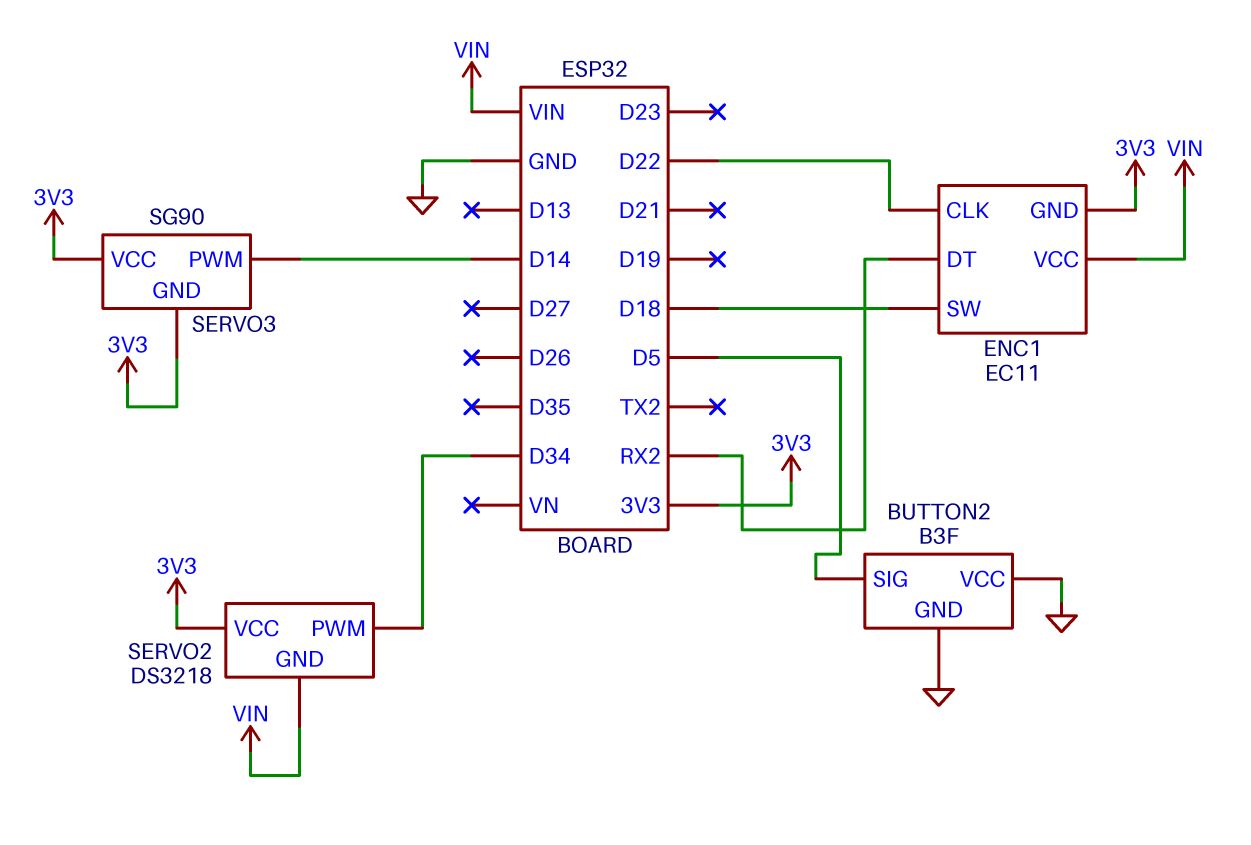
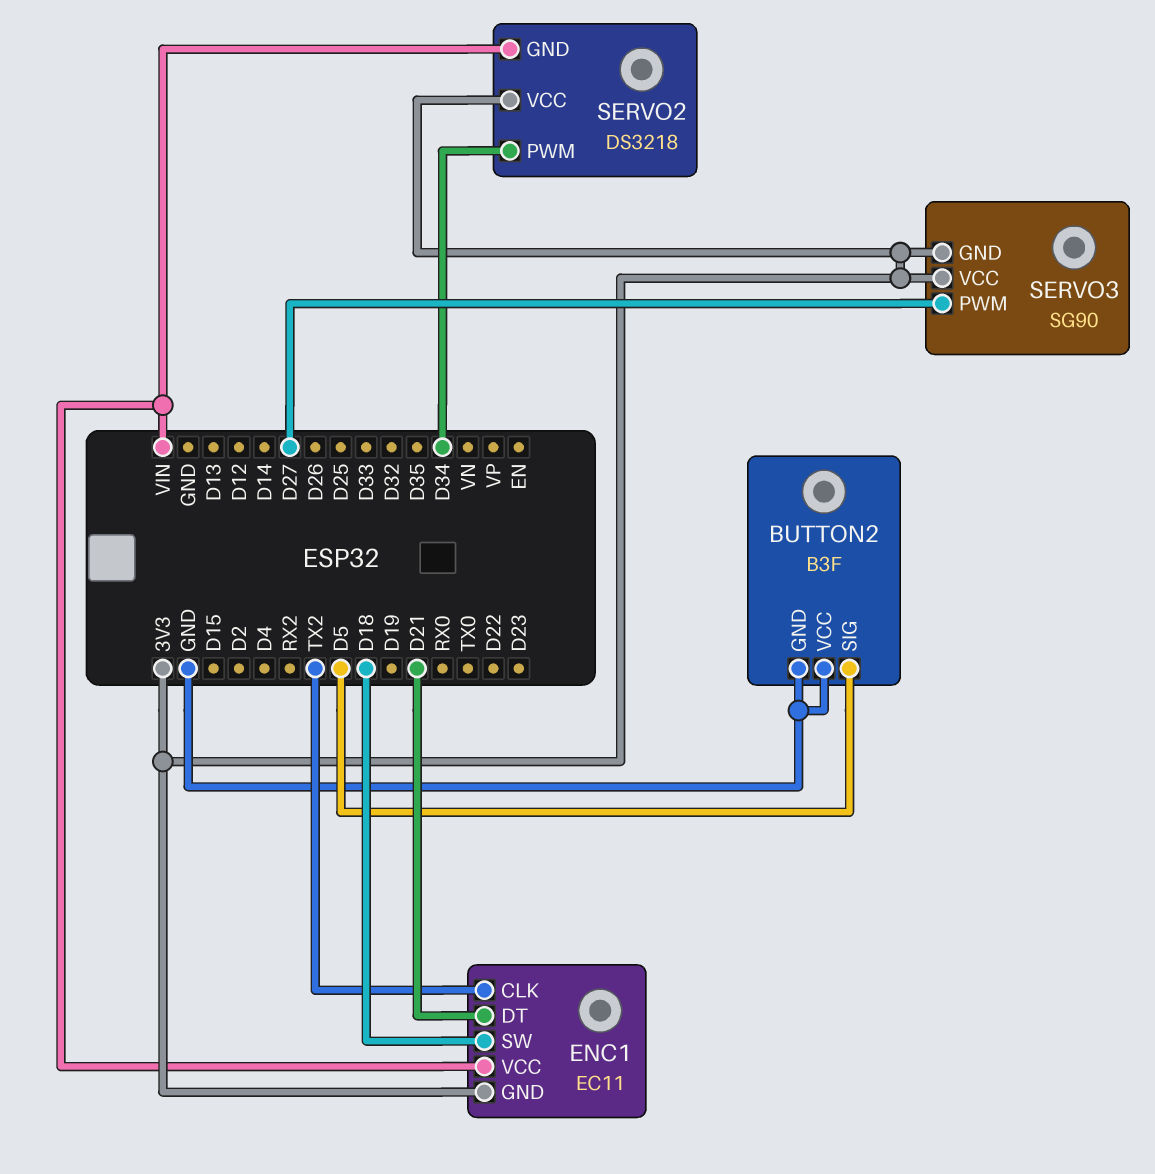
ENC1 pin CLK: D22 -> TX2
ENC1 pin DT: RX2 -> D21
SERVO3 pin PWM: D14 -> D27

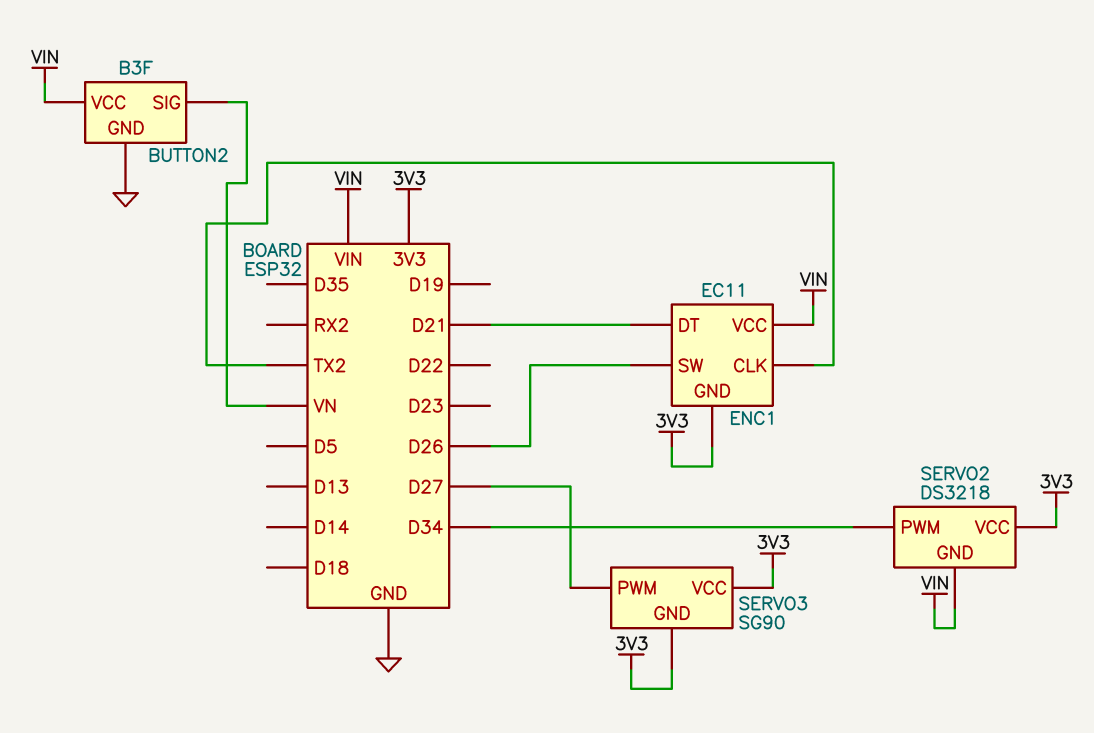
BUTTON2 pin SIG: D5 -> VN
BUTTON2 pin VCC: GND -> VIN
ENC1 pin SW: D18 -> D26

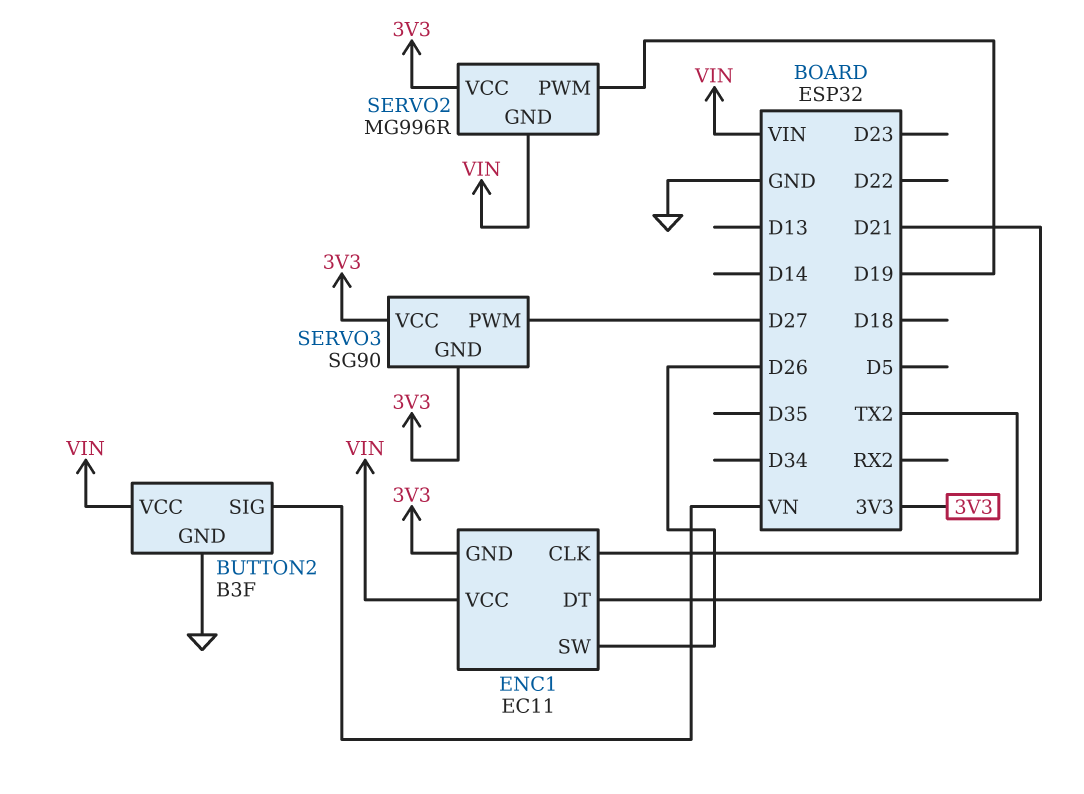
SERVO2: DS3218 -> MG996R
SERVO2 pin PWM: D34 -> D19

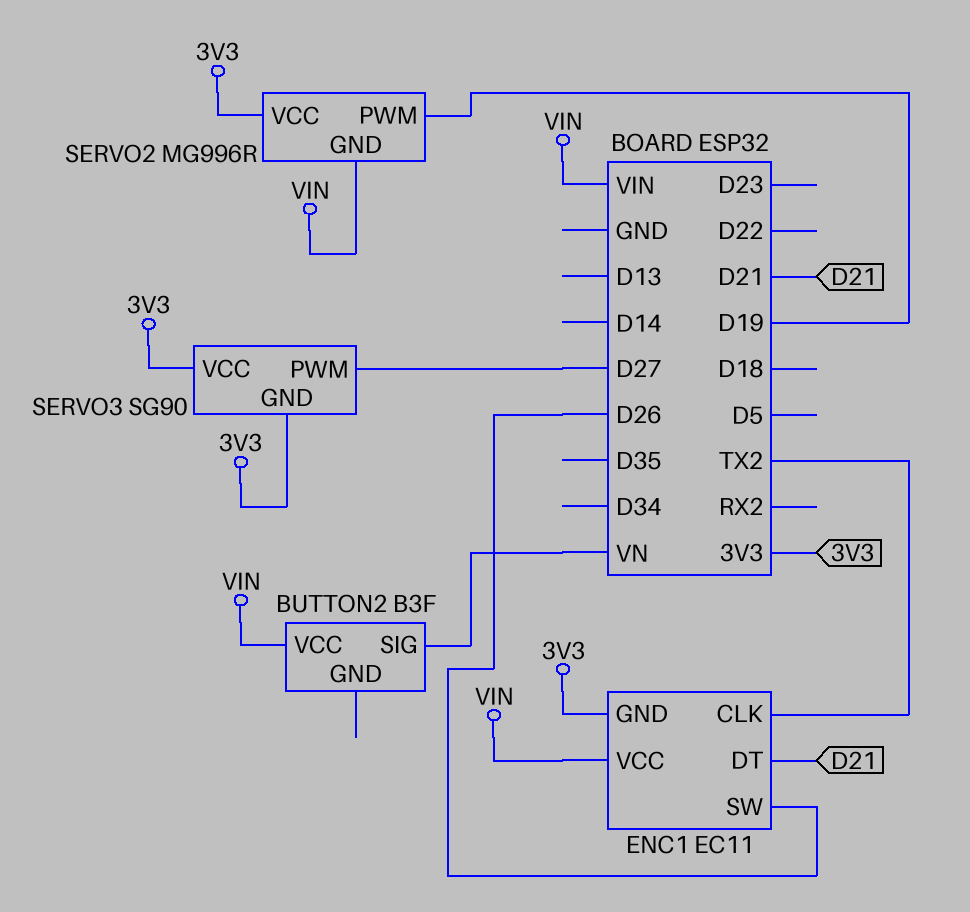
BUTTON2 pin GND: GND -> none

